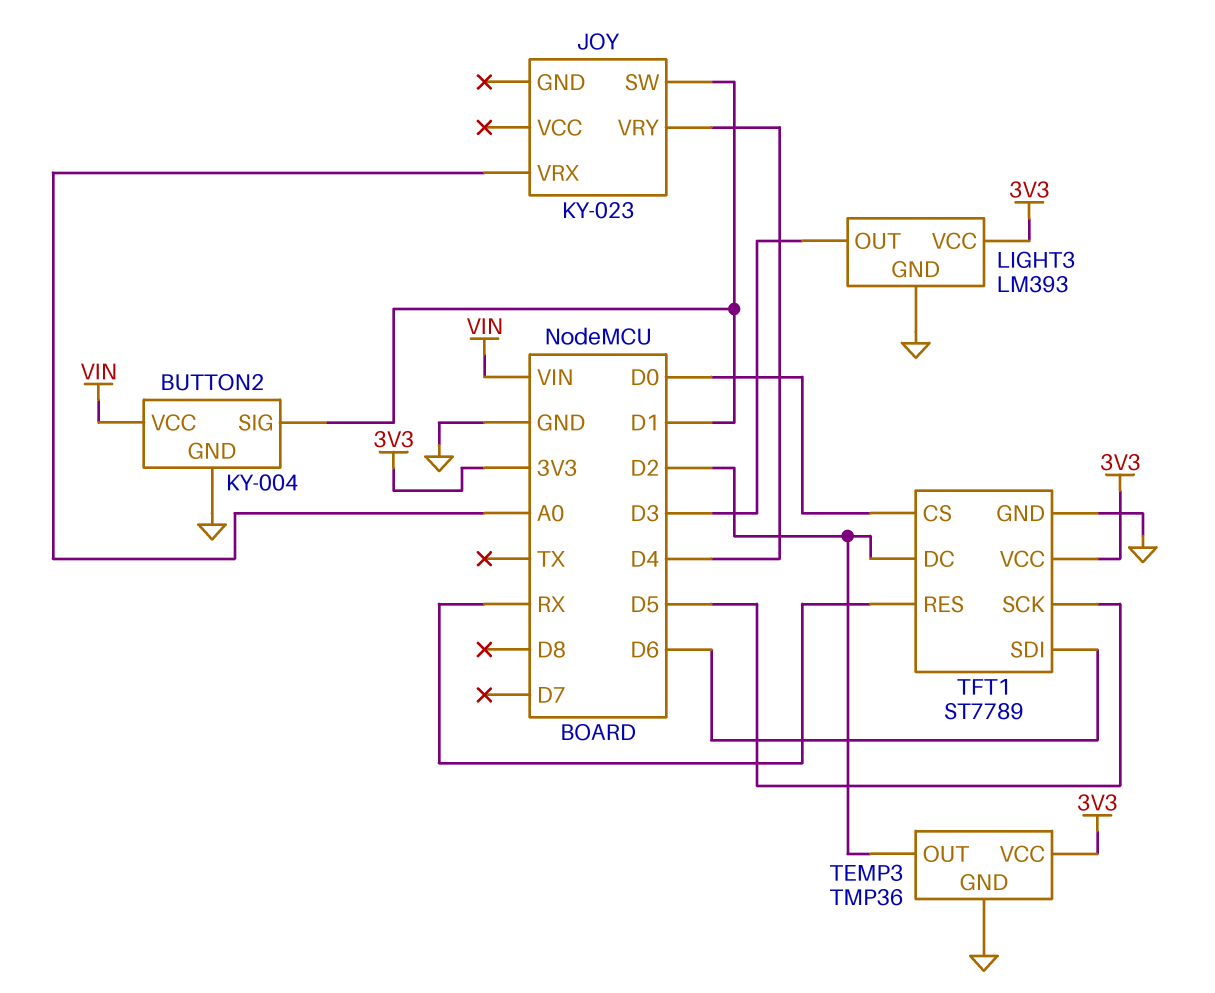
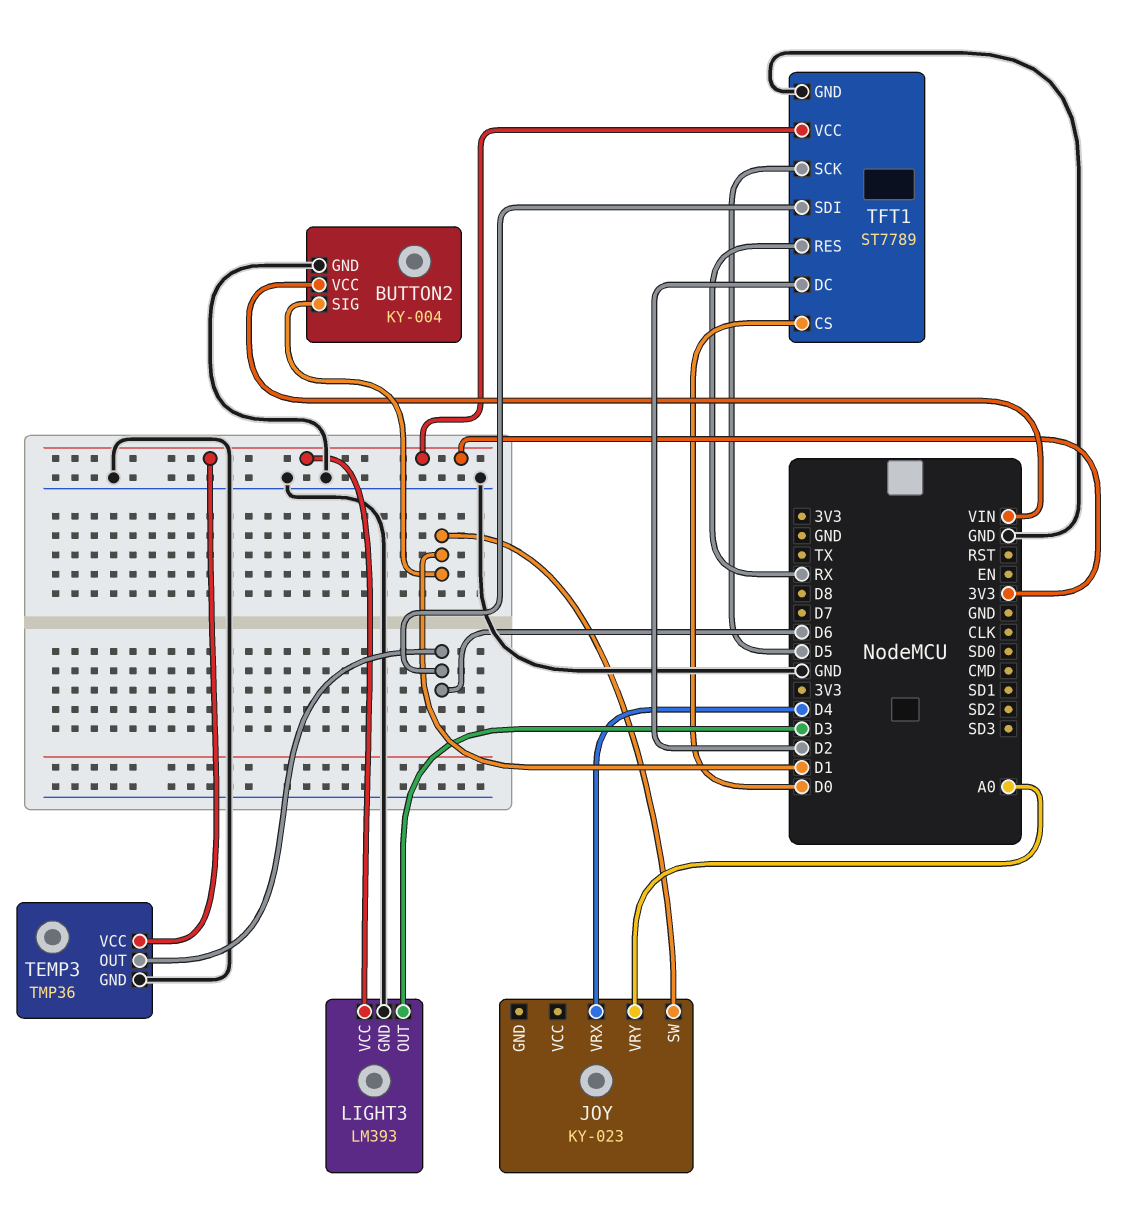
JOY pin VRX: A0 -> D4
JOY pin VRY: D4 -> A0
TEMP3 pin OUT: D2 -> D6

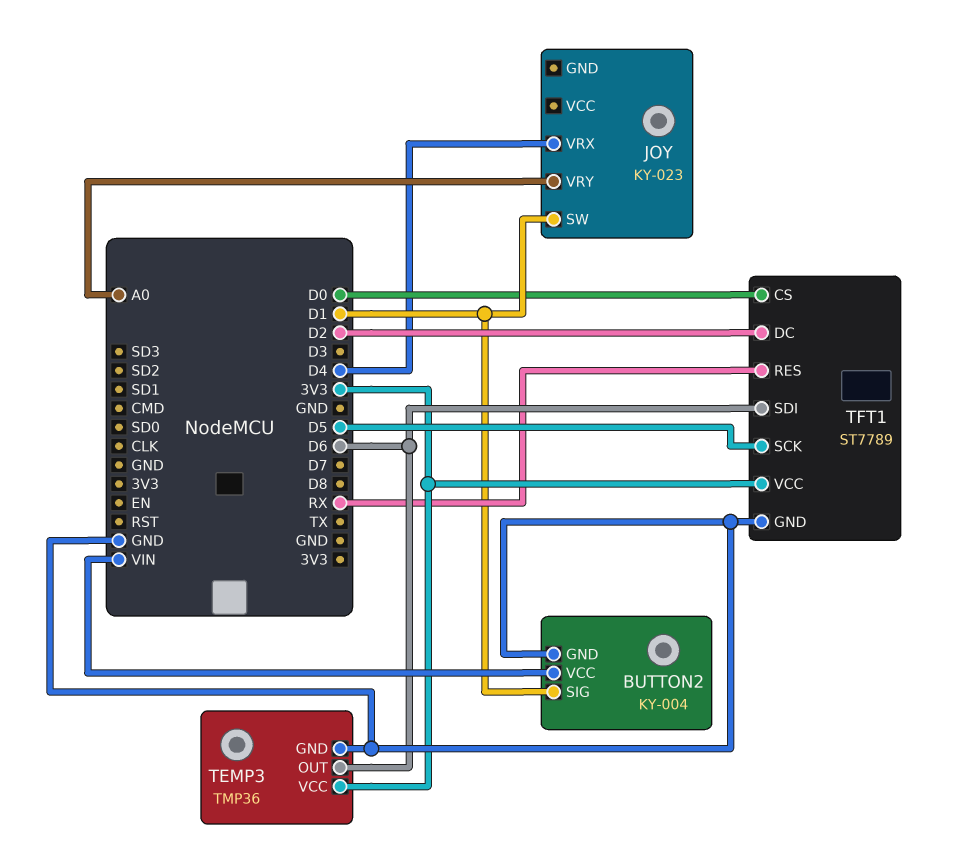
LIGHT3: LM393 -> none
LIGHT3 pin GND: GND -> none
LIGHT3 pin OUT: D3 -> none
LIGHT3 pin VCC: 3V3 -> none

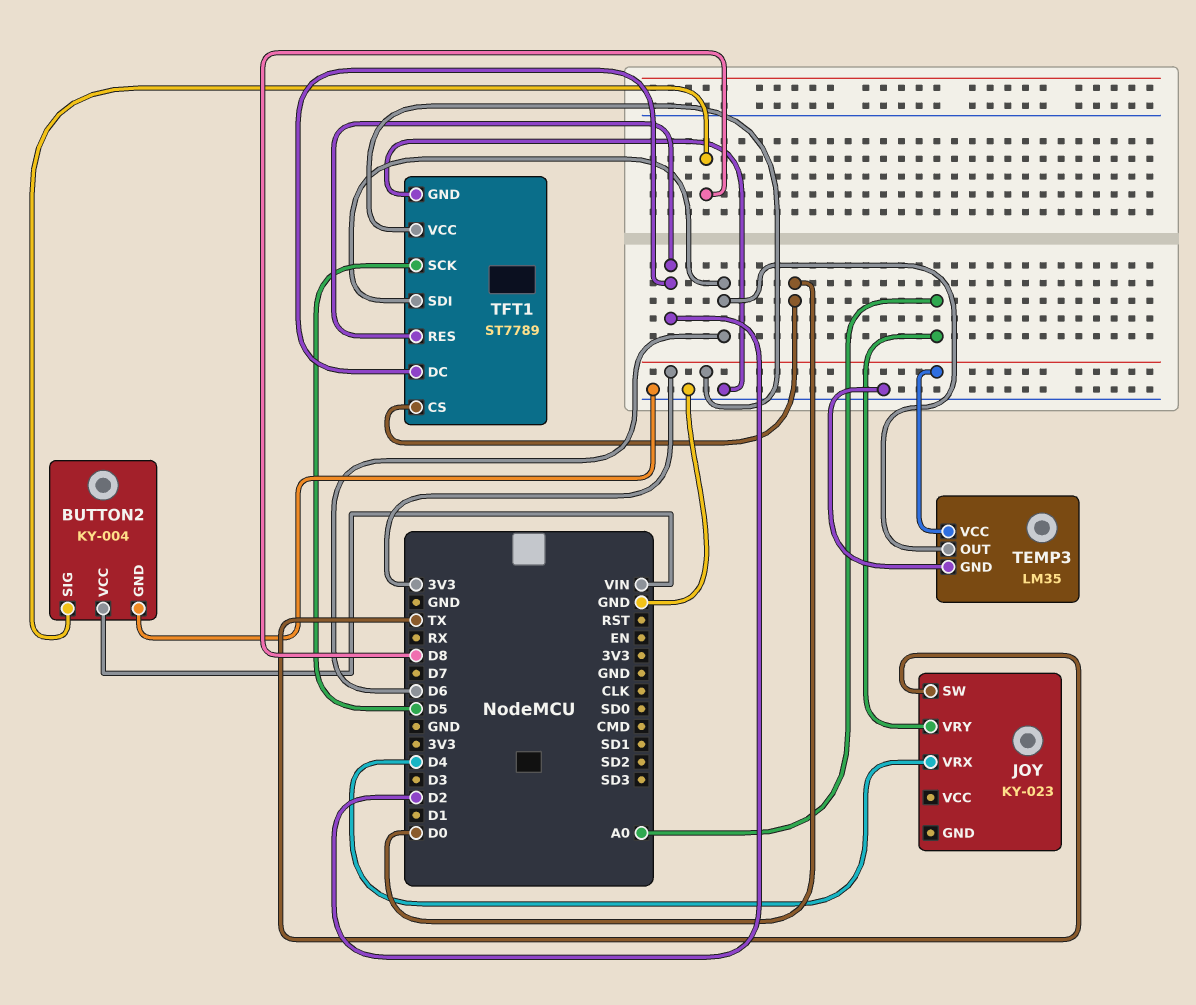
BUTTON2 pin SIG: D1 -> D8
JOY pin SW: D1 -> TX
TEMP3: TMP36 -> LM35
TFT1 pin RES: RX -> D2

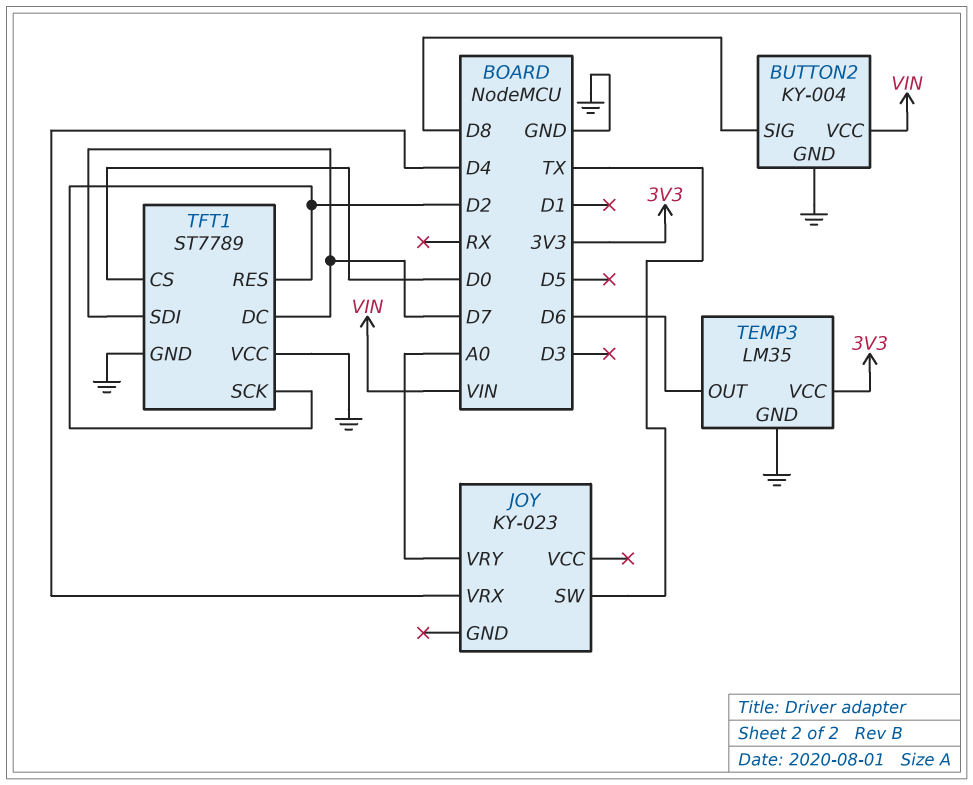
TFT1 pin DC: D2 -> D7
TFT1 pin SCK: D5 -> D2
TFT1 pin SDI: D6 -> D7
TFT1 pin VCC: 3V3 -> GND

